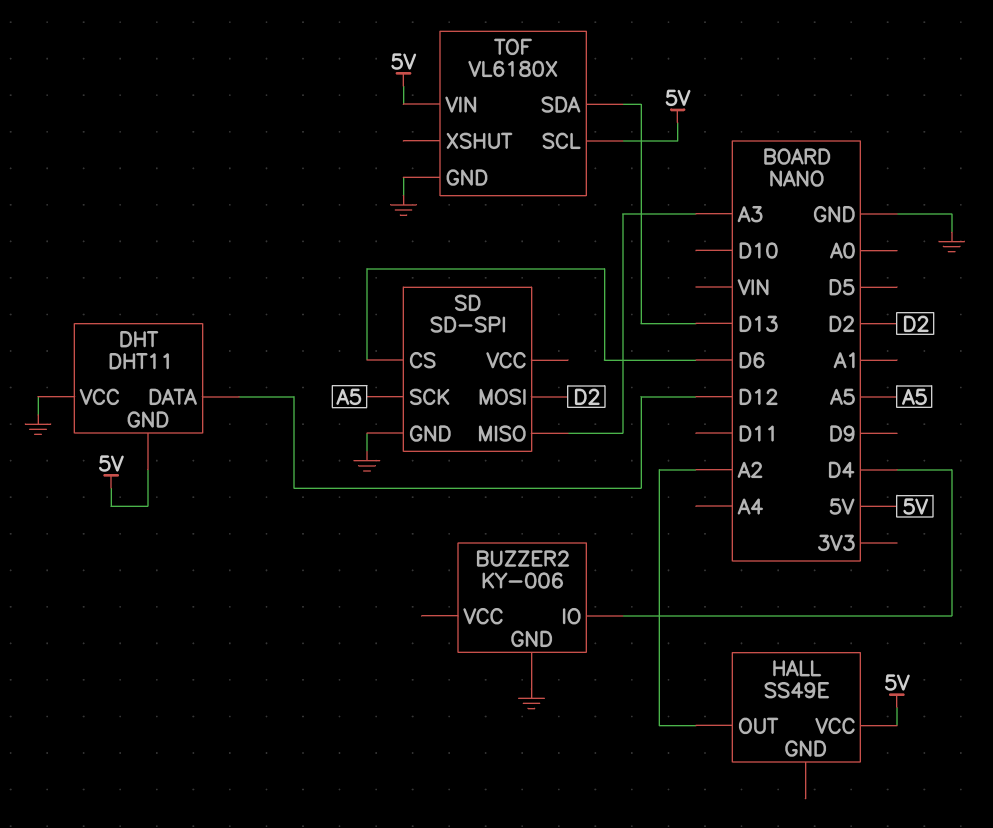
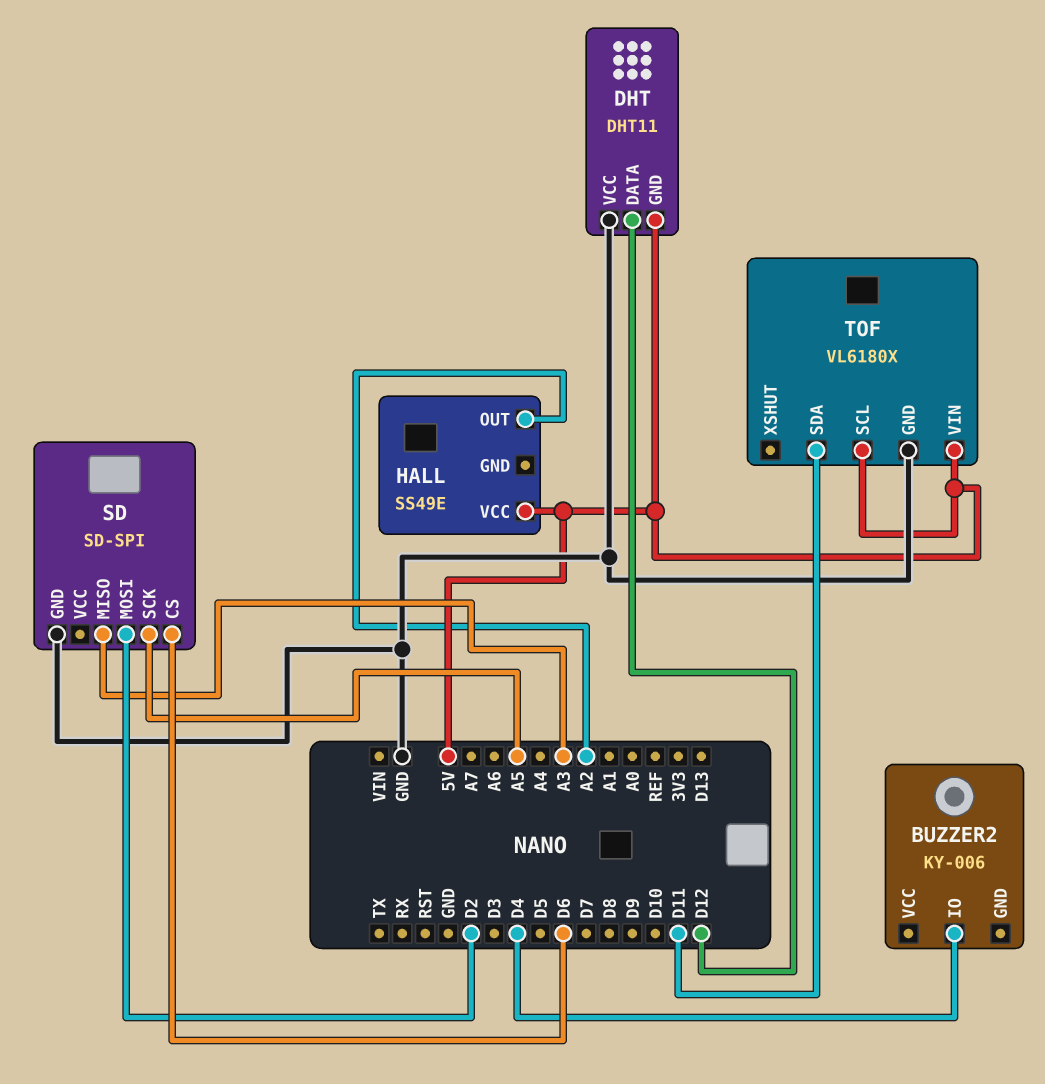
BUZZER2 pin GND: GND -> none
TOF pin SDA: D13 -> D11

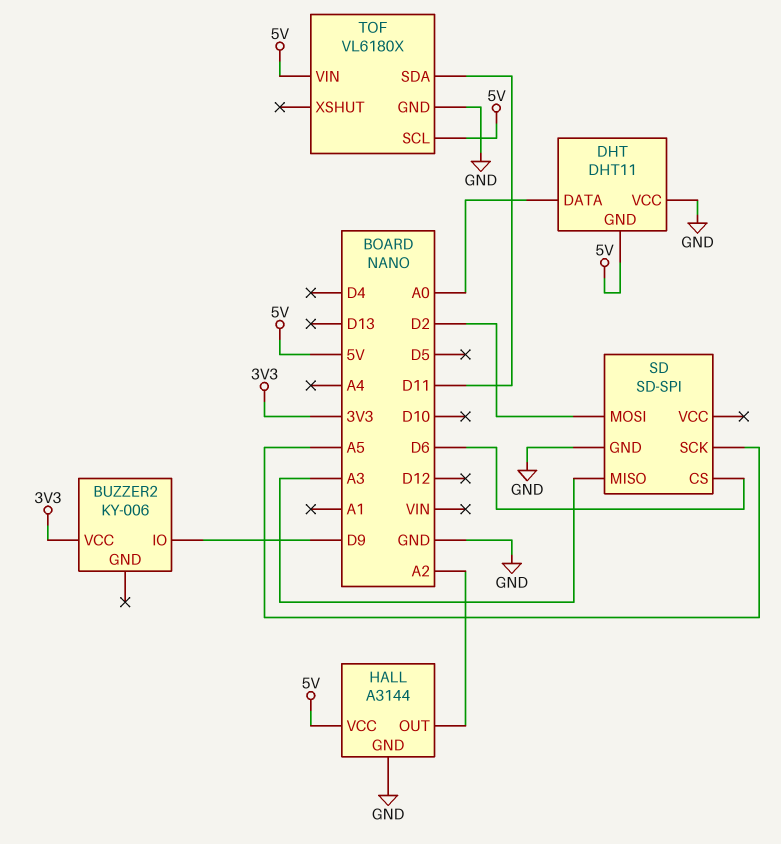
BUZZER2 pin IO: D4 -> D9
BUZZER2 pin VCC: none -> 3V3
DHT pin DATA: D12 -> A0
HALL: SS49E -> A3144
HALL pin GND: none -> GND

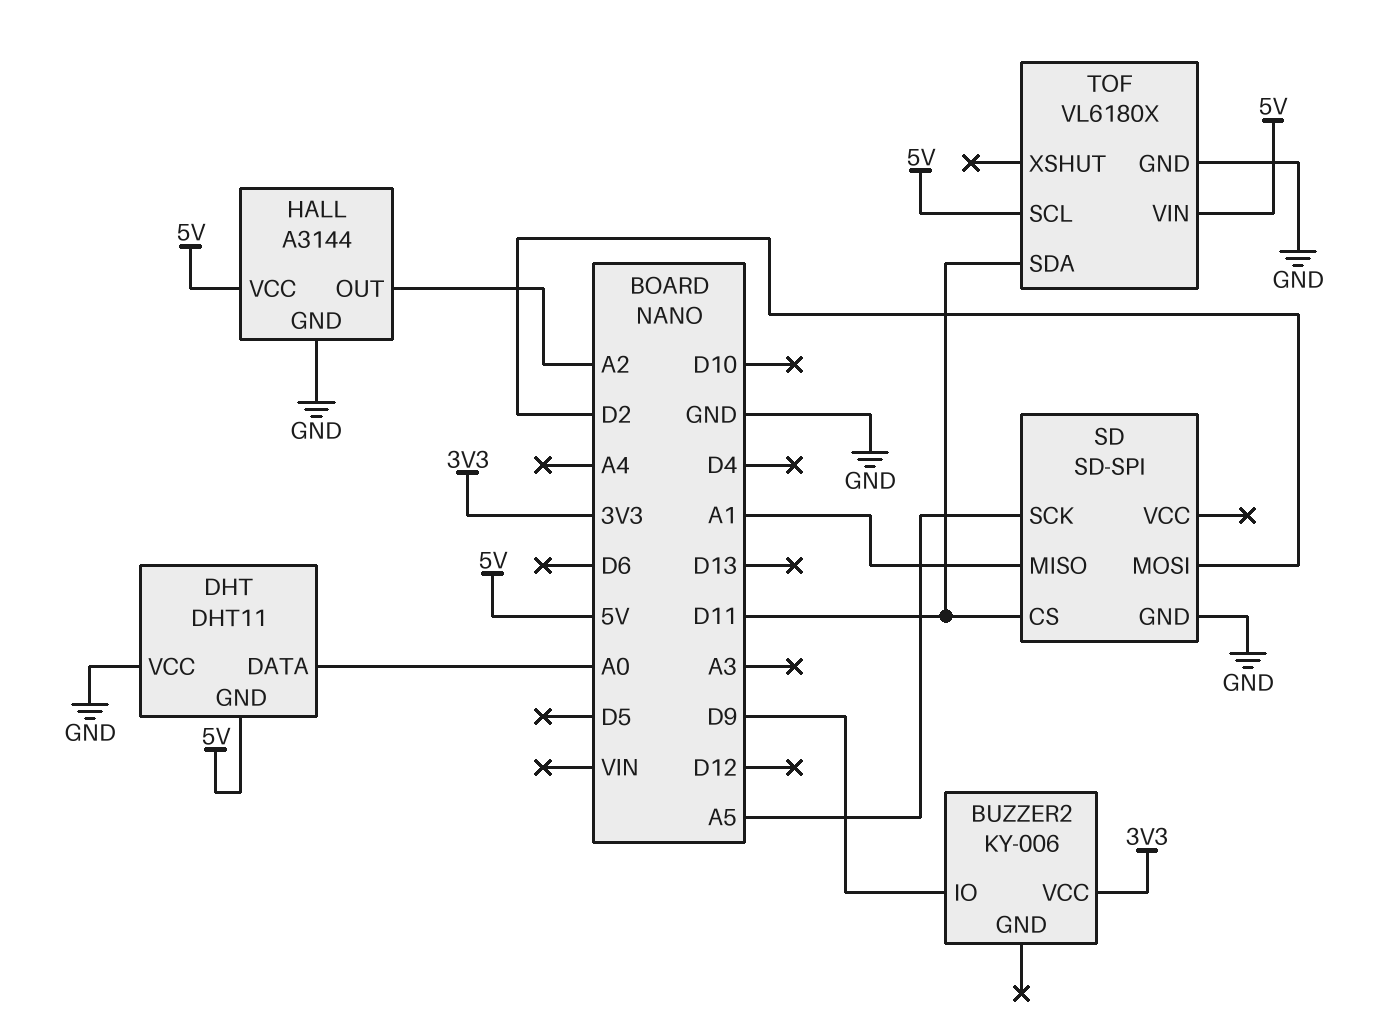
SD pin CS: D6 -> D11
SD pin MISO: A3 -> A1

